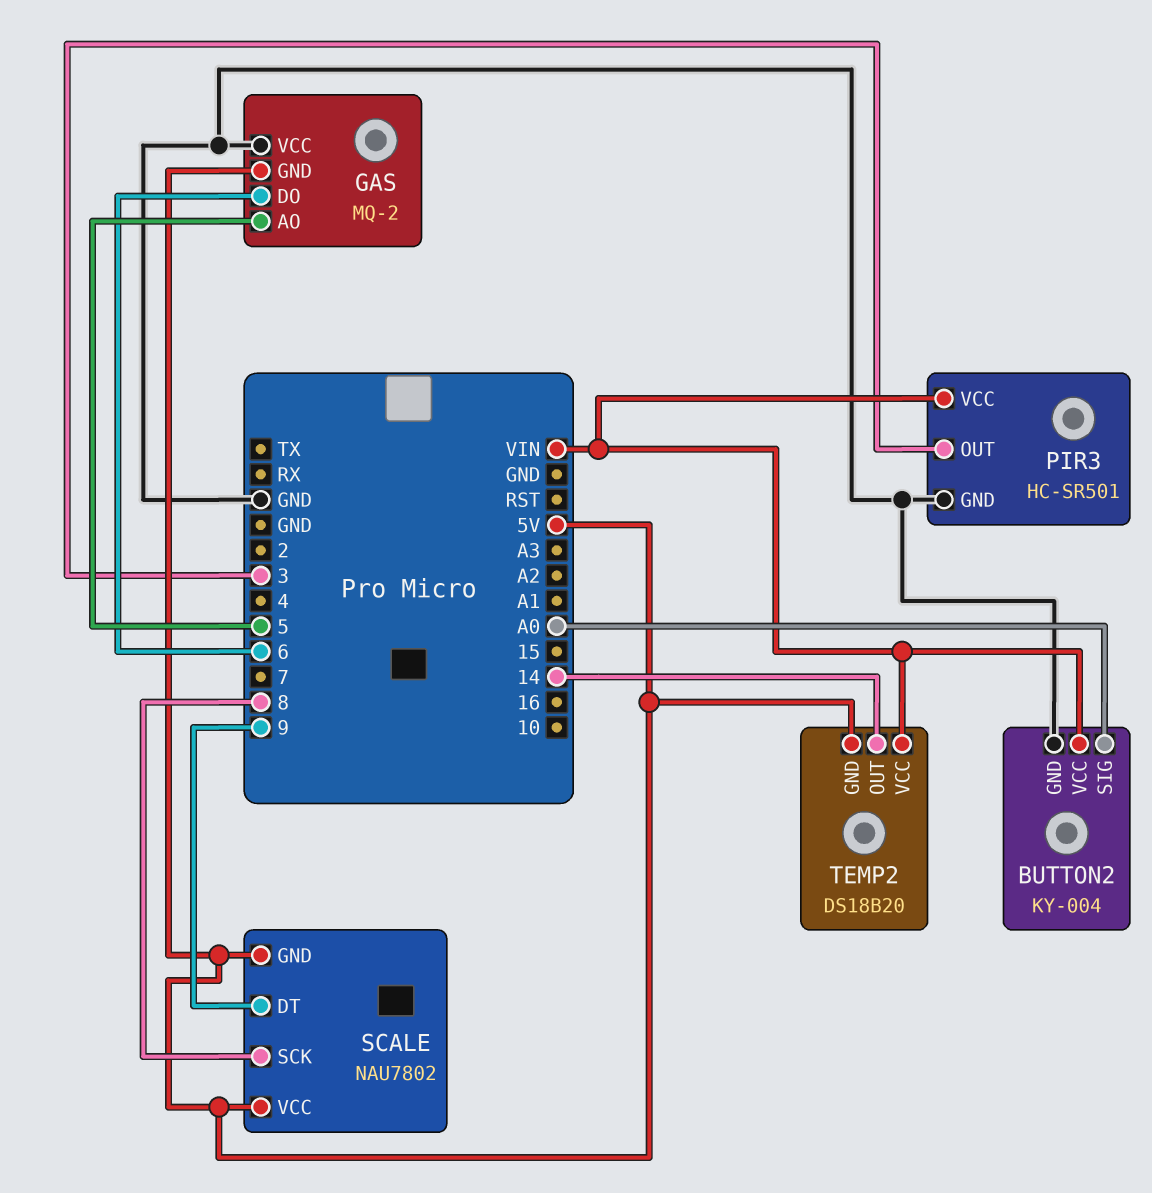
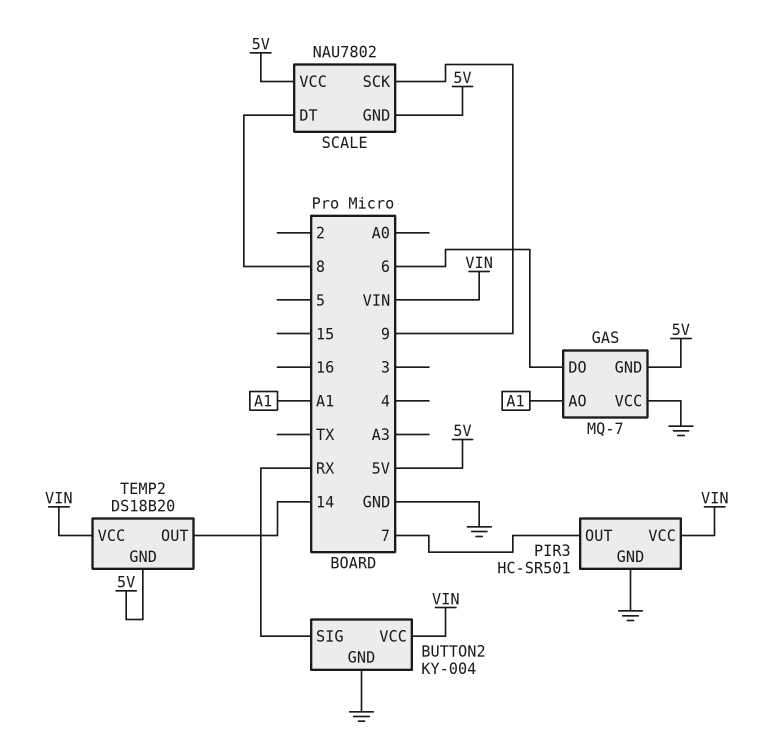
BUTTON2 pin SIG: A0 -> RX
GAS: MQ-2 -> MQ-7
GAS pin AO: 5 -> A1
PIR3 pin OUT: 3 -> 7
SCALE pin DT: 9 -> 8
SCALE pin SCK: 8 -> 9

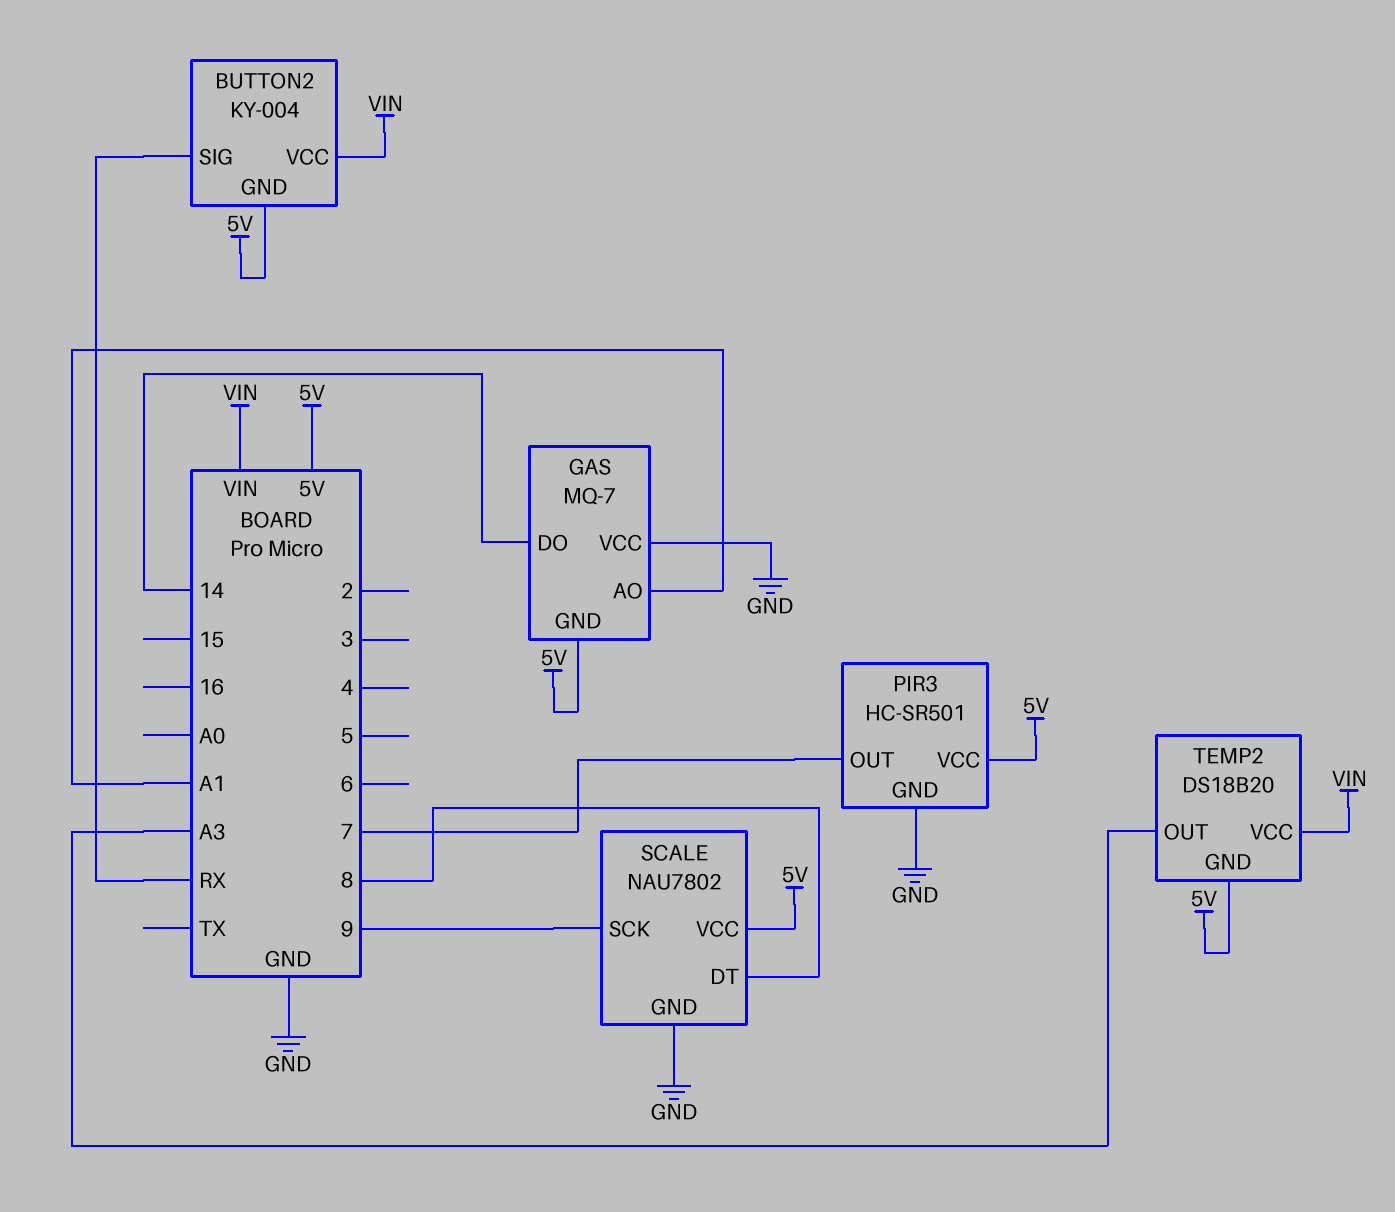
BUTTON2 pin GND: GND -> 5V
GAS pin DO: 6 -> 14
PIR3 pin VCC: VIN -> 5V
SCALE pin GND: 5V -> GND
TEMP2 pin OUT: 14 -> A3

